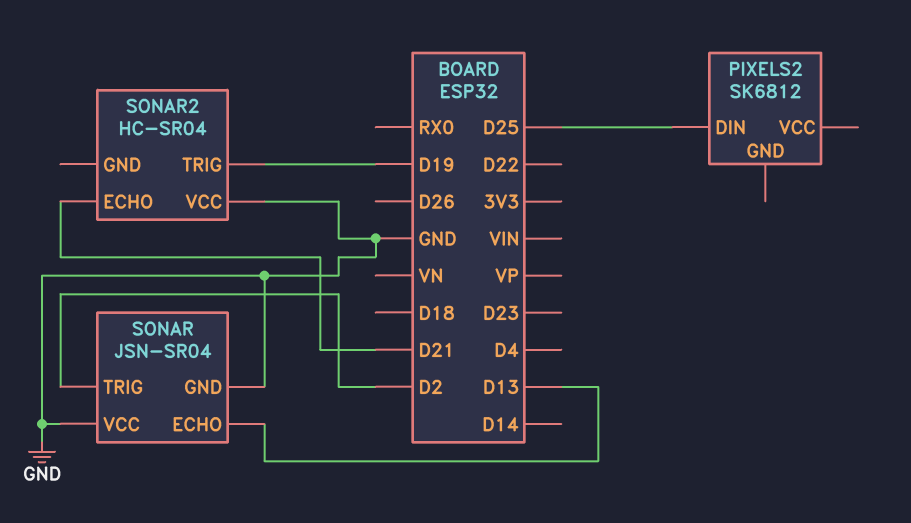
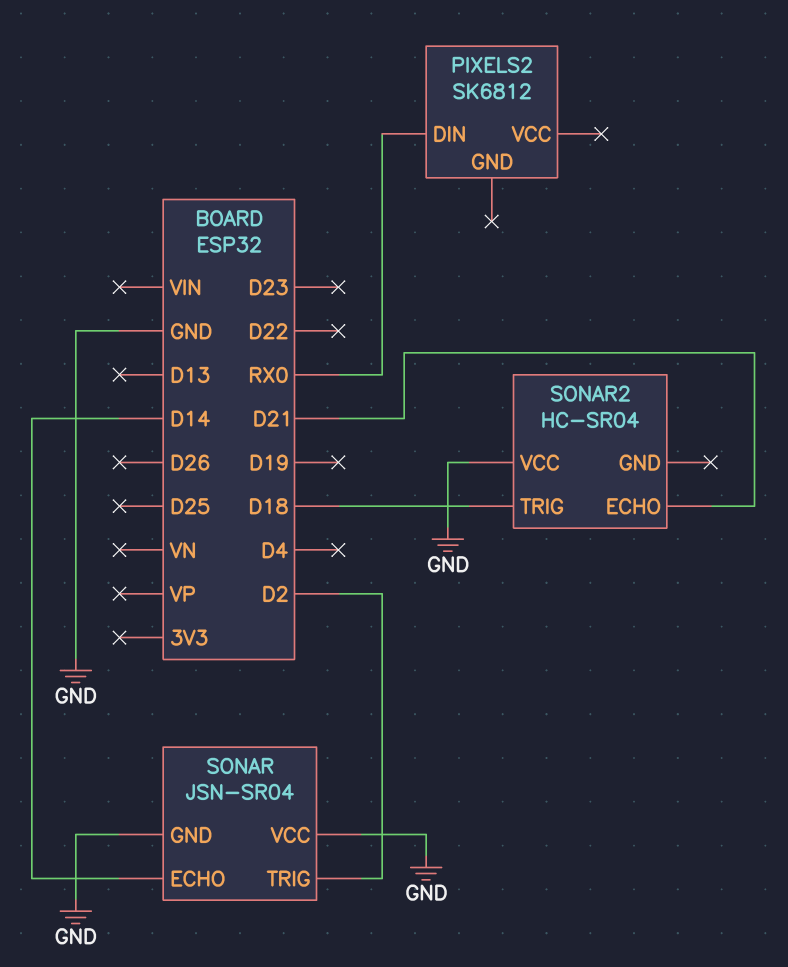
PIXELS2 pin DIN: D25 -> RX0
SONAR pin ECHO: D13 -> D14
SONAR2 pin TRIG: D19 -> D18

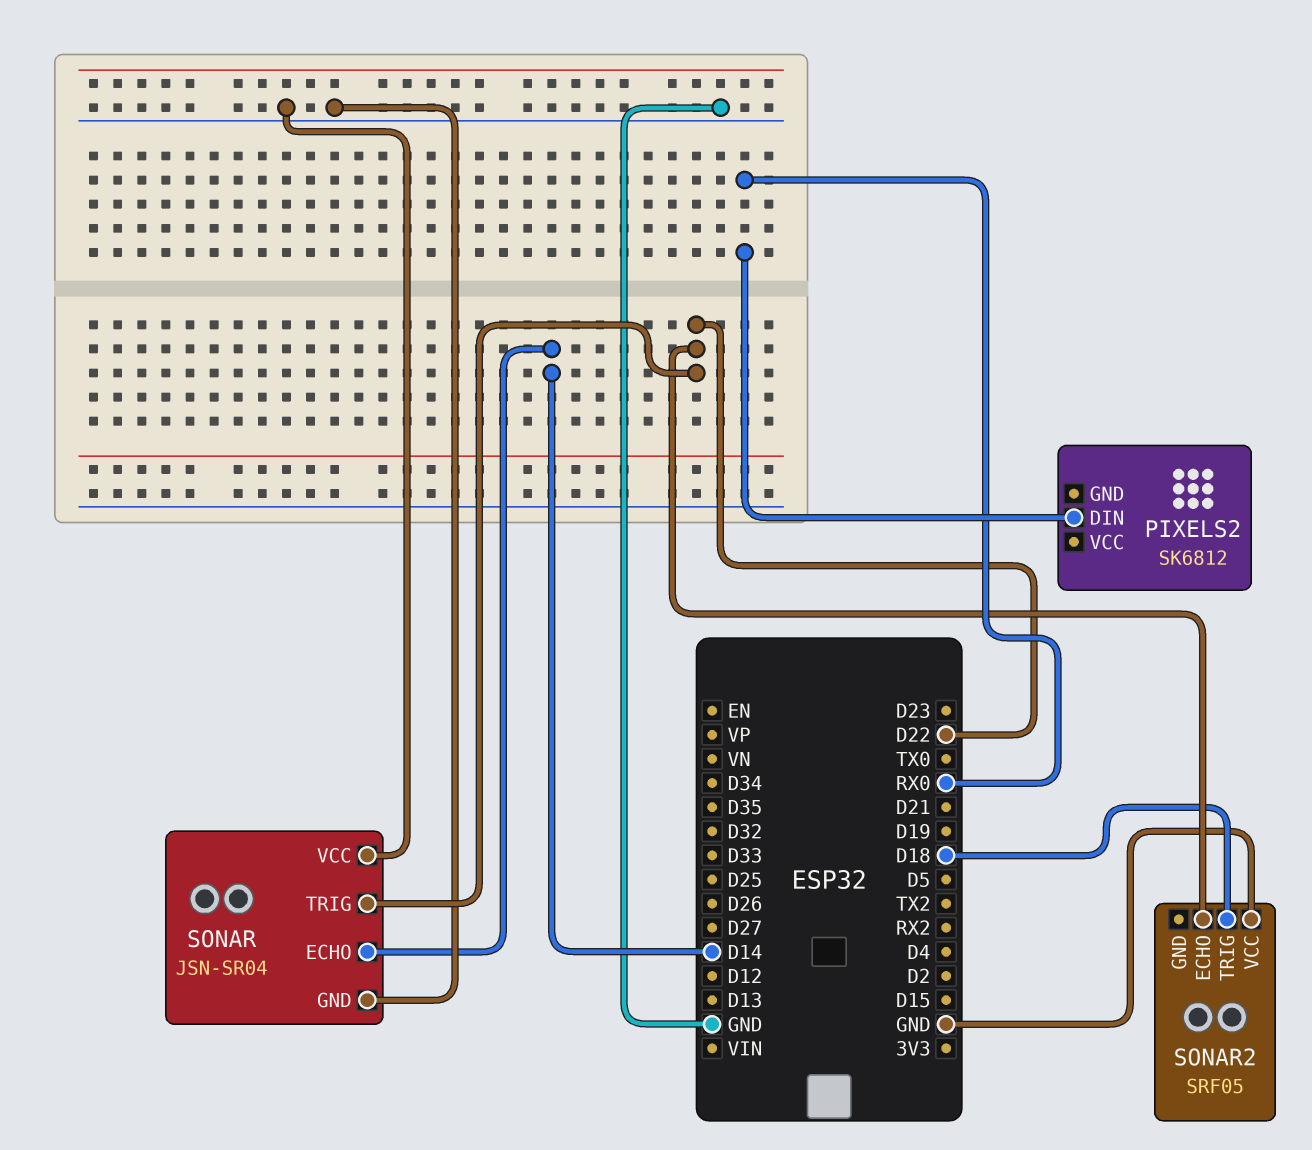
SONAR pin TRIG: D2 -> D22
SONAR2: HC-SR04 -> SRF05
SONAR2 pin ECHO: D21 -> D22

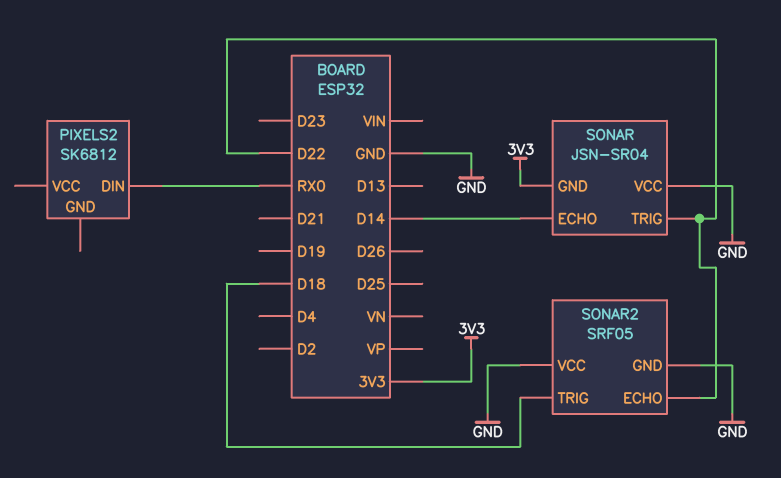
SONAR pin GND: GND -> 3V3
SONAR2 pin GND: none -> GND

